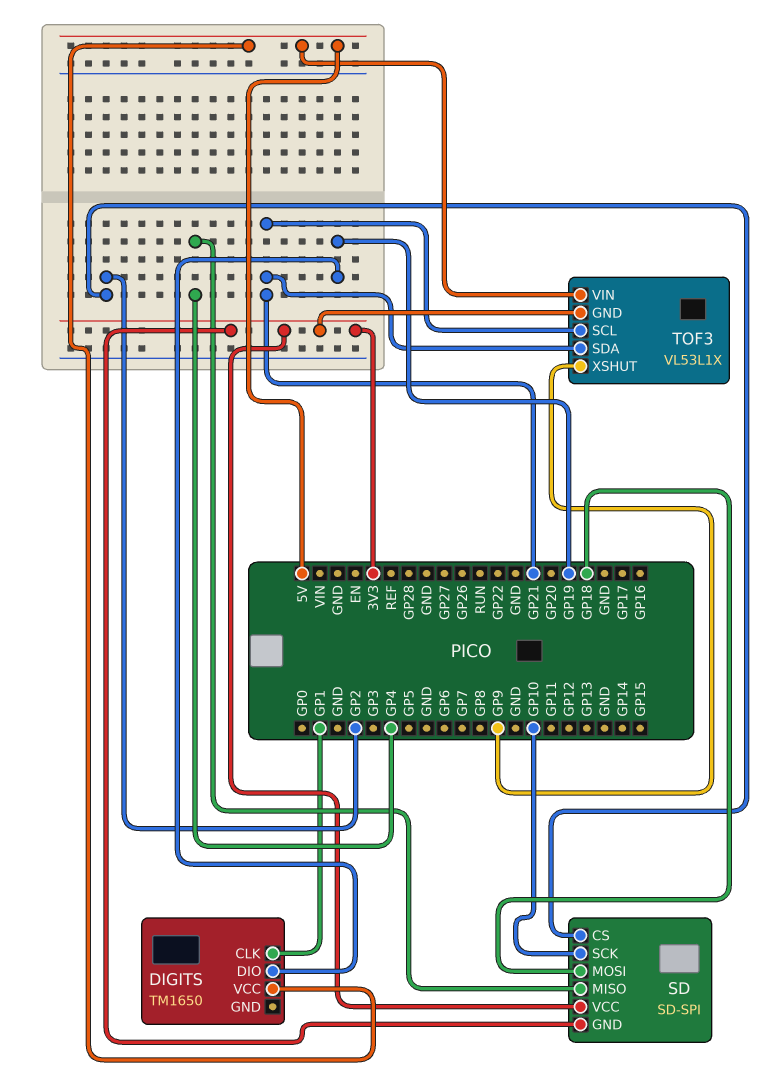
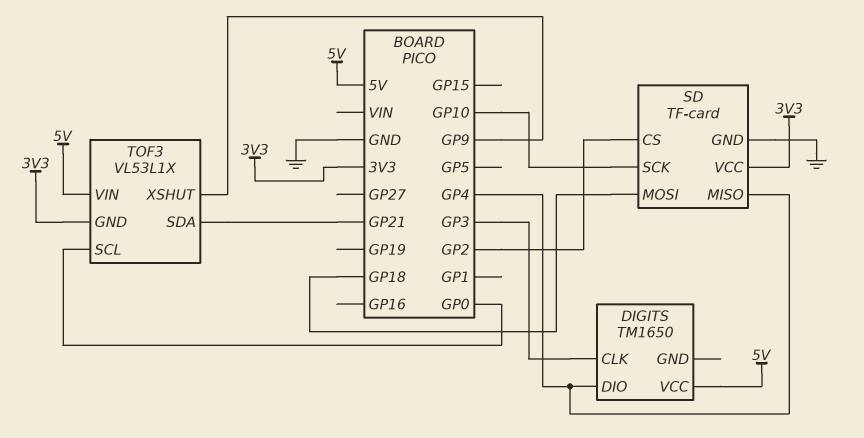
DIGITS pin CLK: GP1 -> GP3
DIGITS pin DIO: GP19 -> GP4
SD: SD-SPI -> TF-card
SD pin GND: 3V3 -> GND
TOF3 pin SCL: GP21 -> GP0

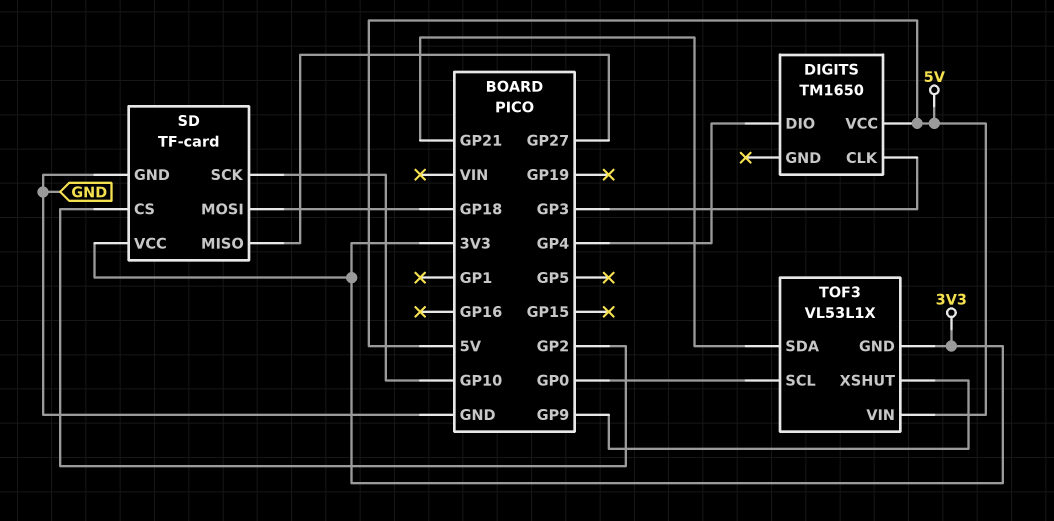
SD pin MISO: GP4 -> GP27

